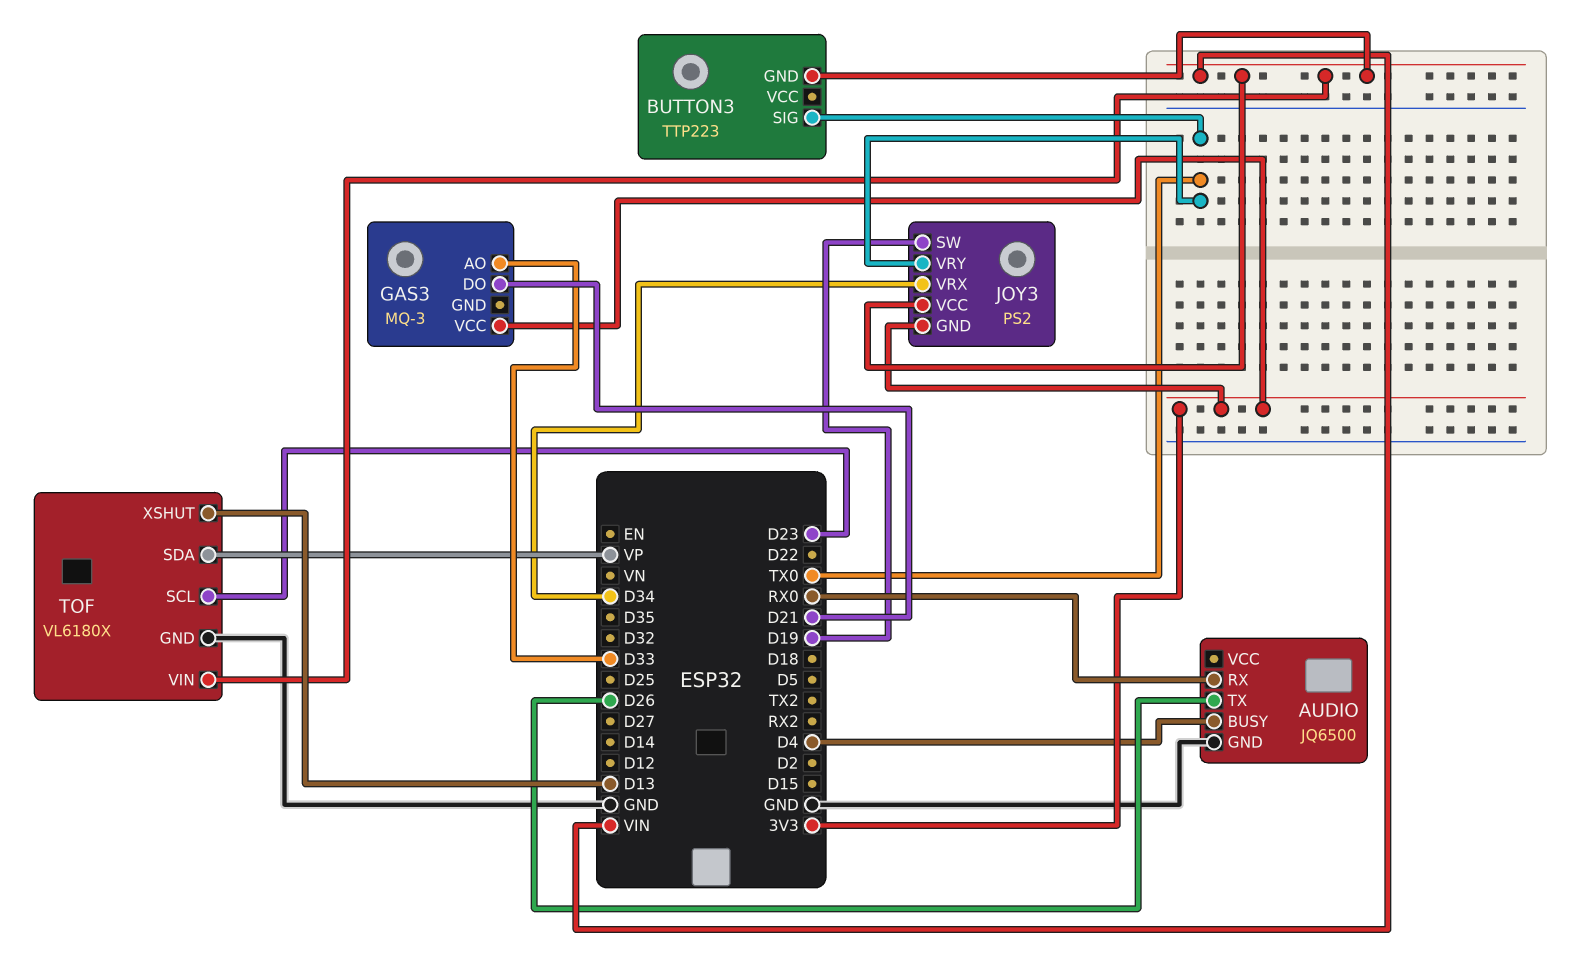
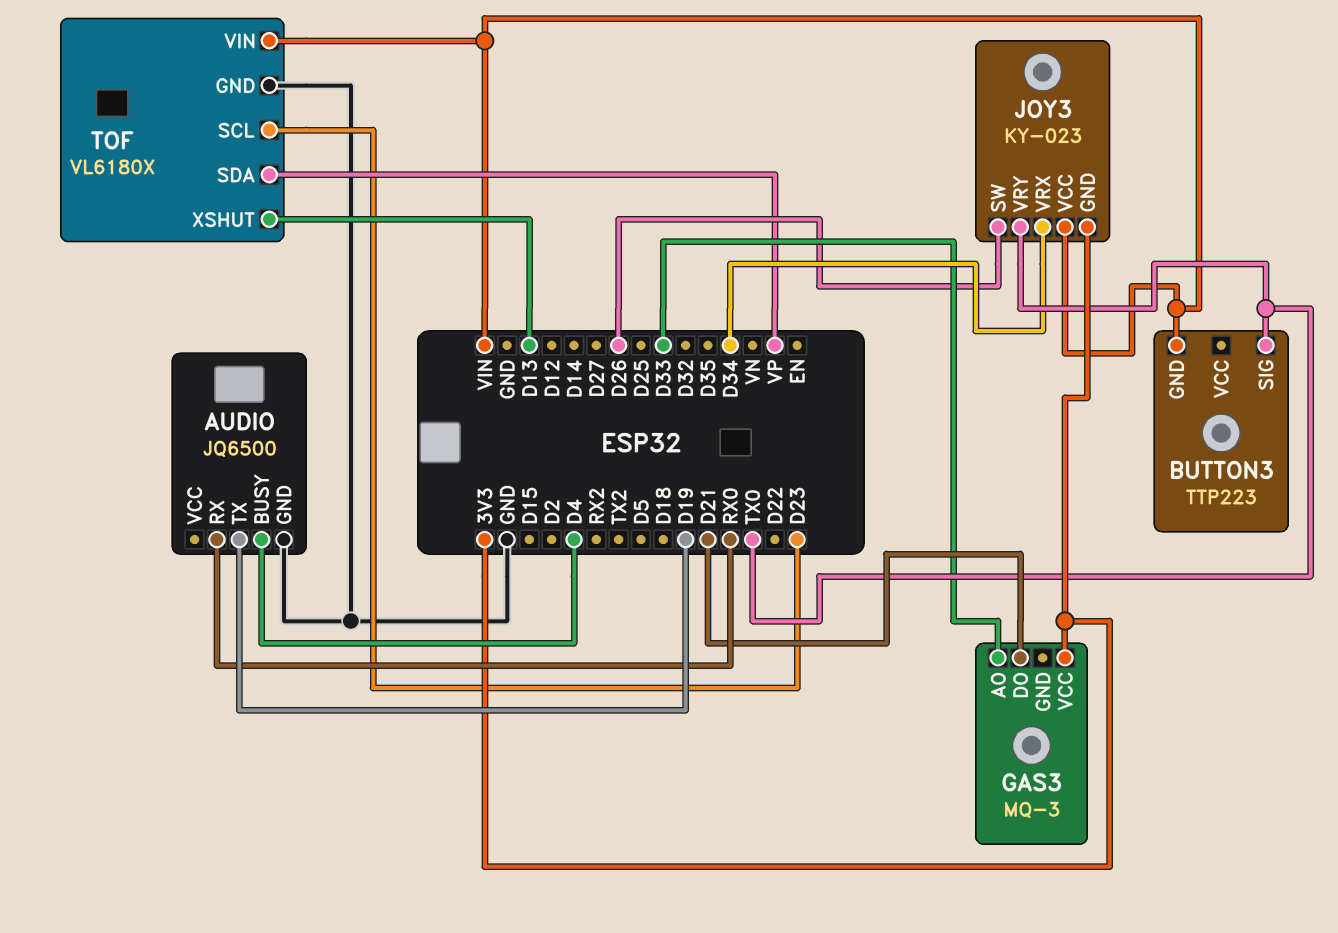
AUDIO pin TX: D26 -> D19
JOY3: PS2 -> KY-023
JOY3 pin SW: D19 -> D26

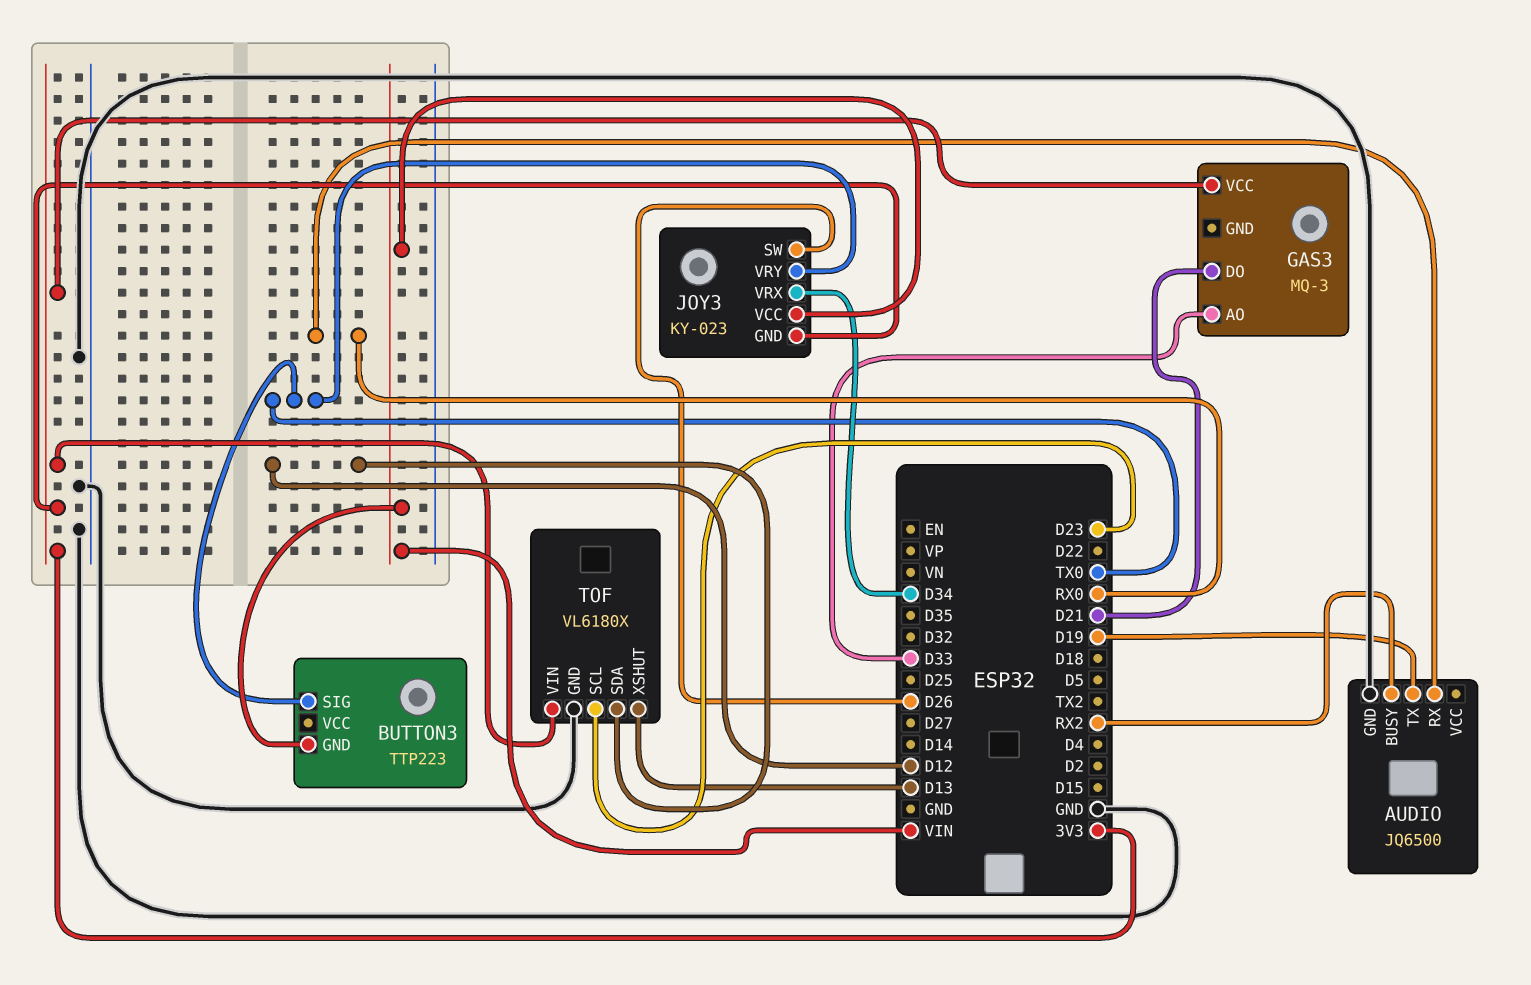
AUDIO pin BUSY: D4 -> RX2
TOF pin SDA: VP -> D12
TOF pin VIN: VIN -> 3V3

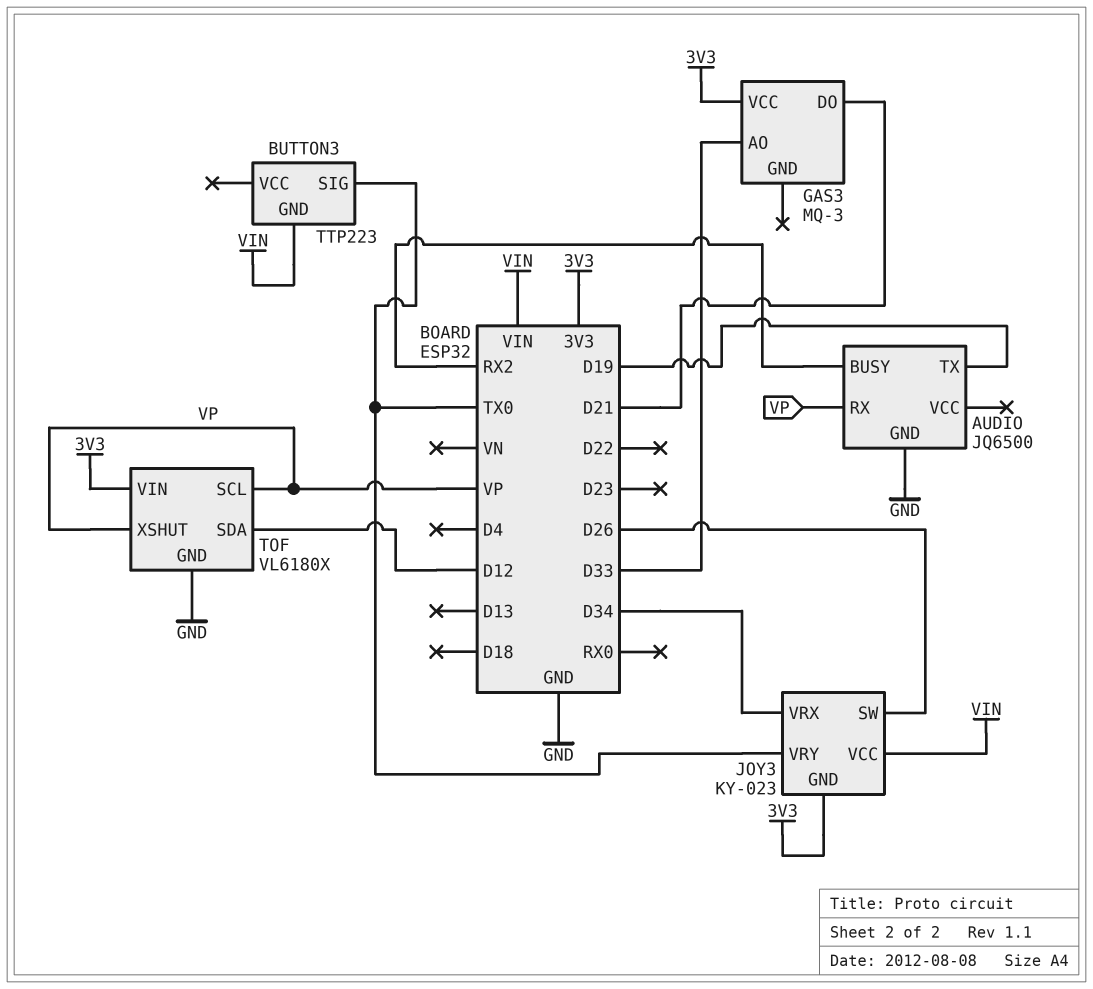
AUDIO pin RX: RX0 -> VP
TOF pin SCL: D23 -> VP
TOF pin XSHUT: D13 -> VP

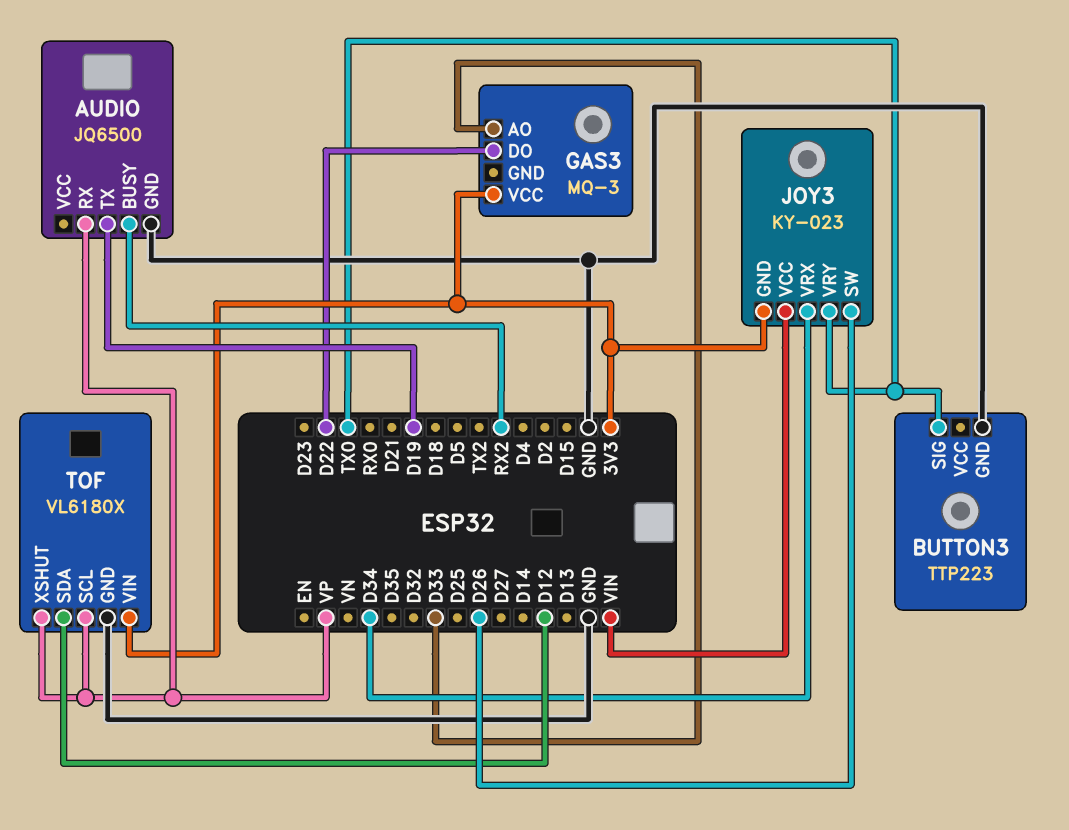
BUTTON3 pin GND: VIN -> GND
GAS3 pin DO: D21 -> D22

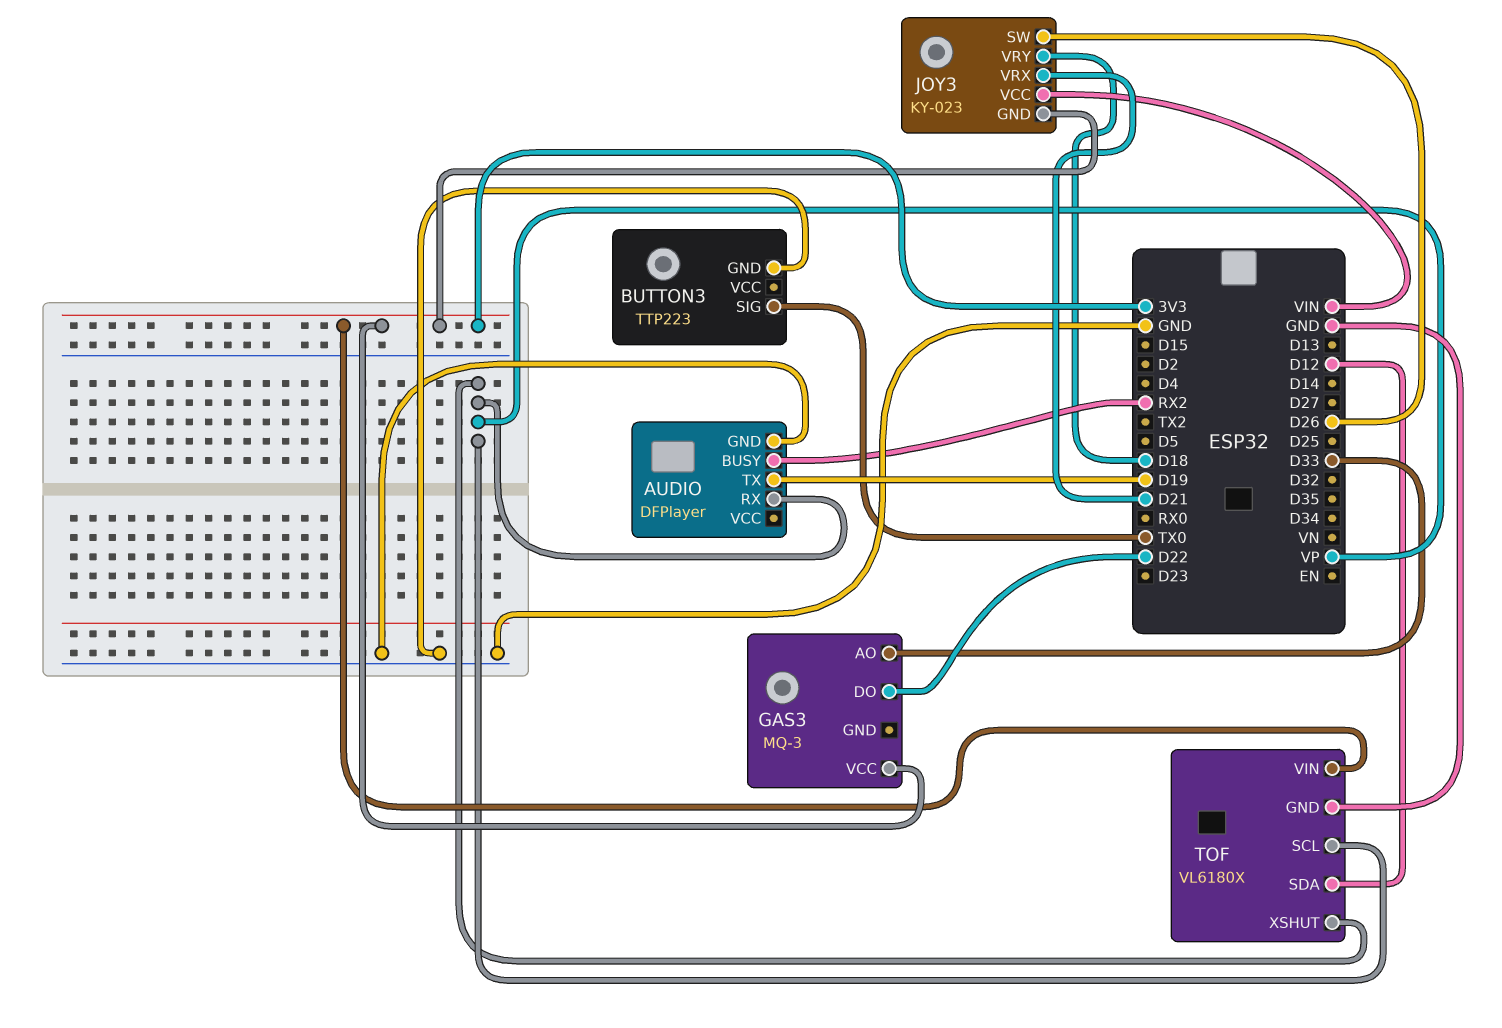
AUDIO: JQ6500 -> DFPlayer
JOY3 pin VRX: D34 -> D21
JOY3 pin VRY: TX0 -> D18

